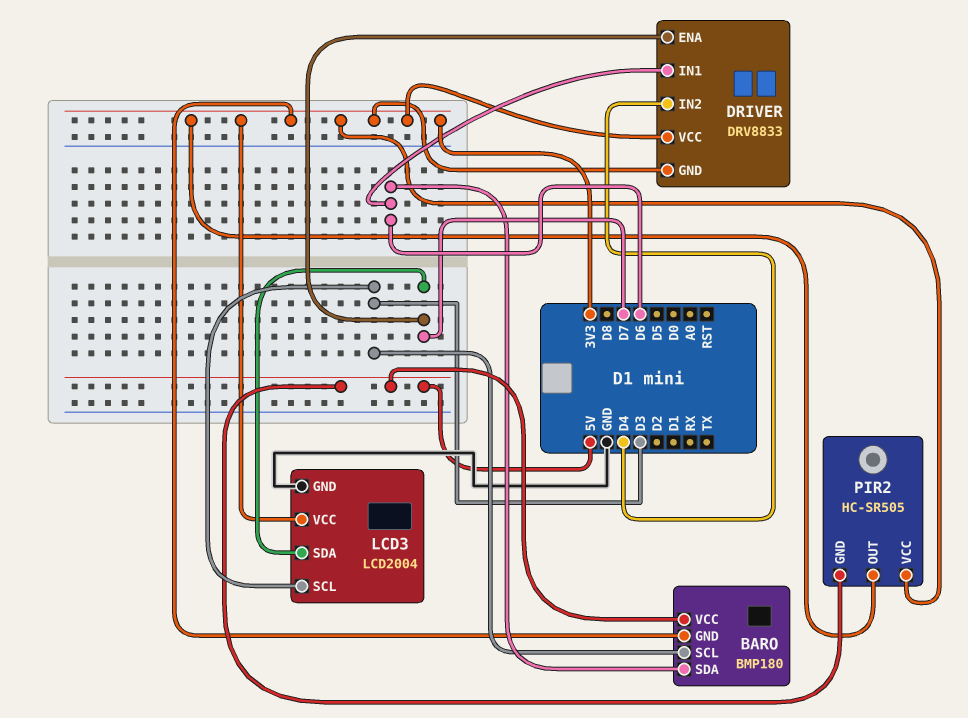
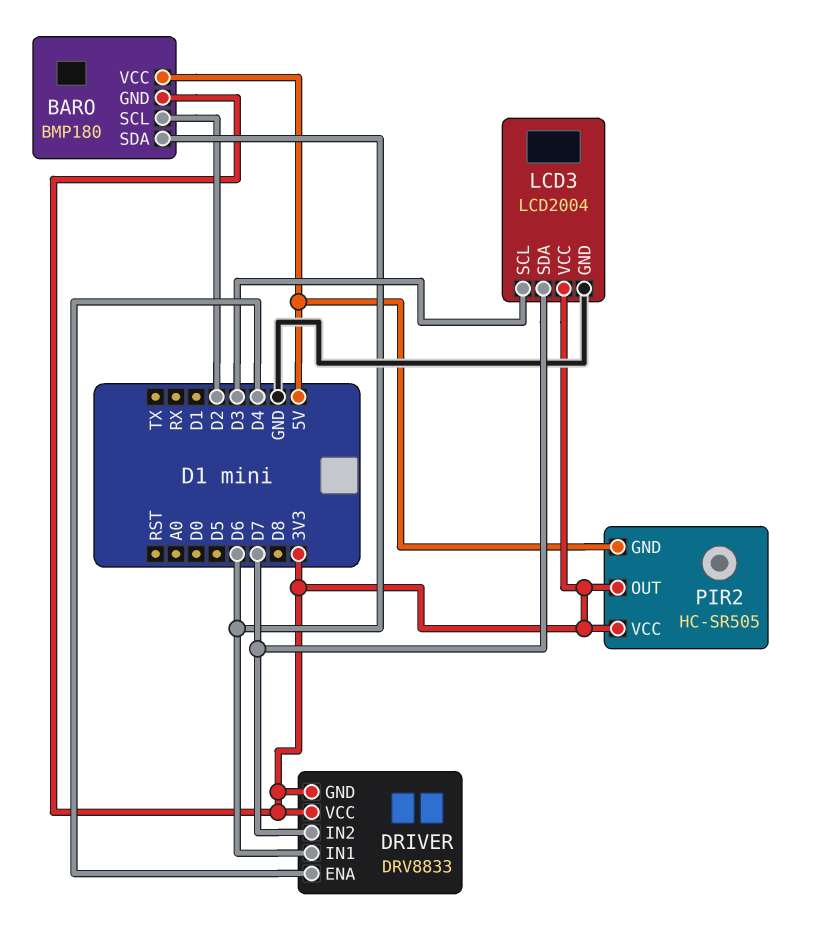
BARO pin SCL: D3 -> D2
DRIVER pin ENA: D7 -> D4
DRIVER pin IN2: D4 -> D7

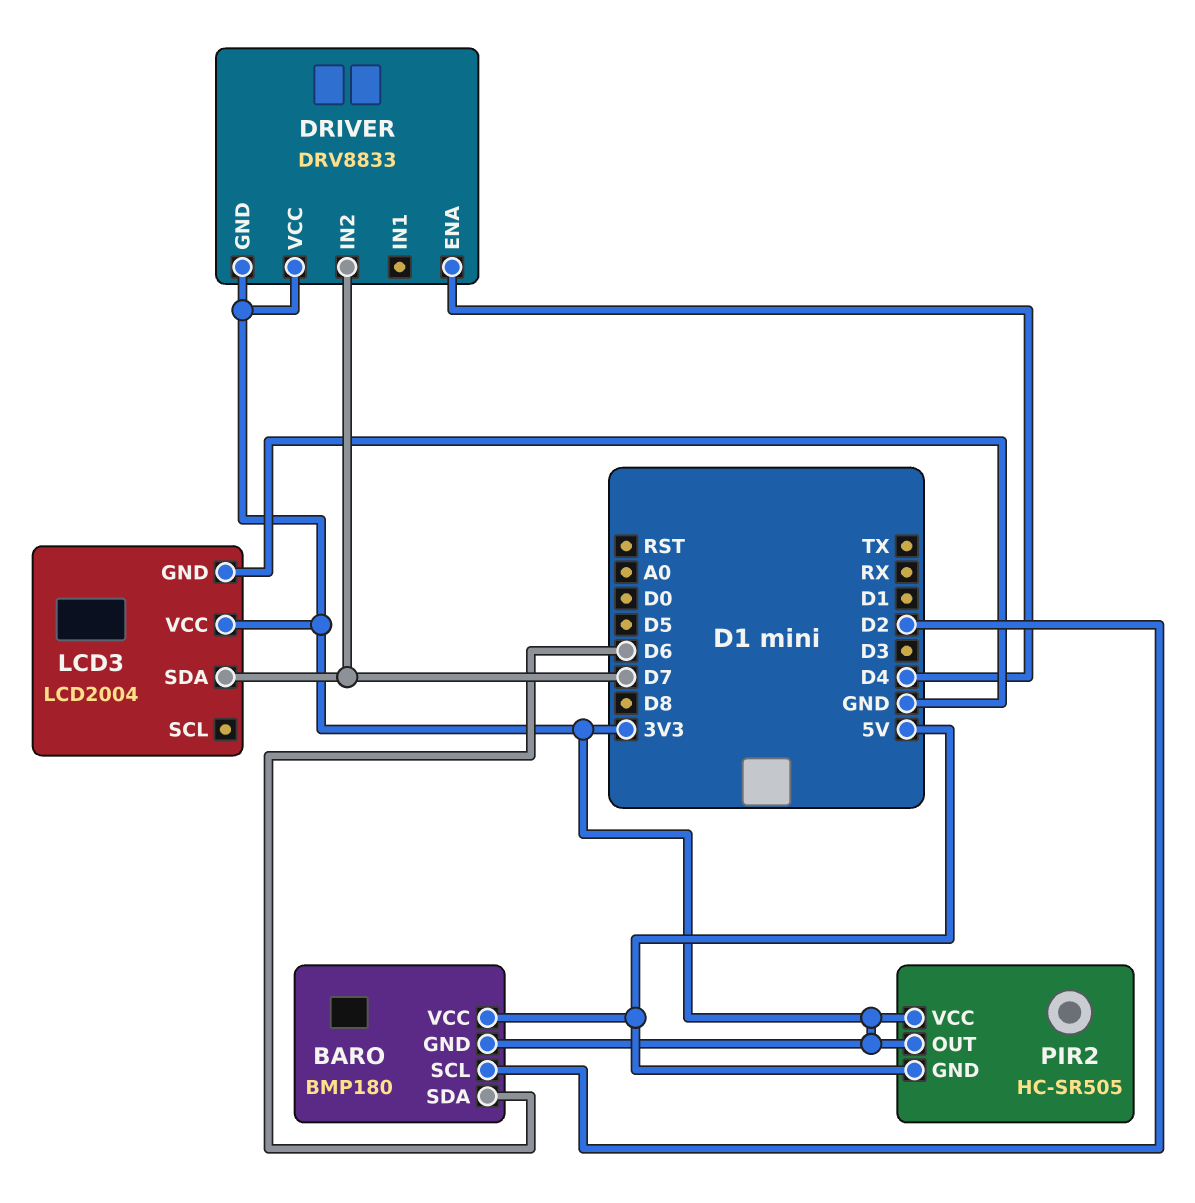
DRIVER pin IN1: D6 -> none
LCD3 pin SCL: D3 -> none

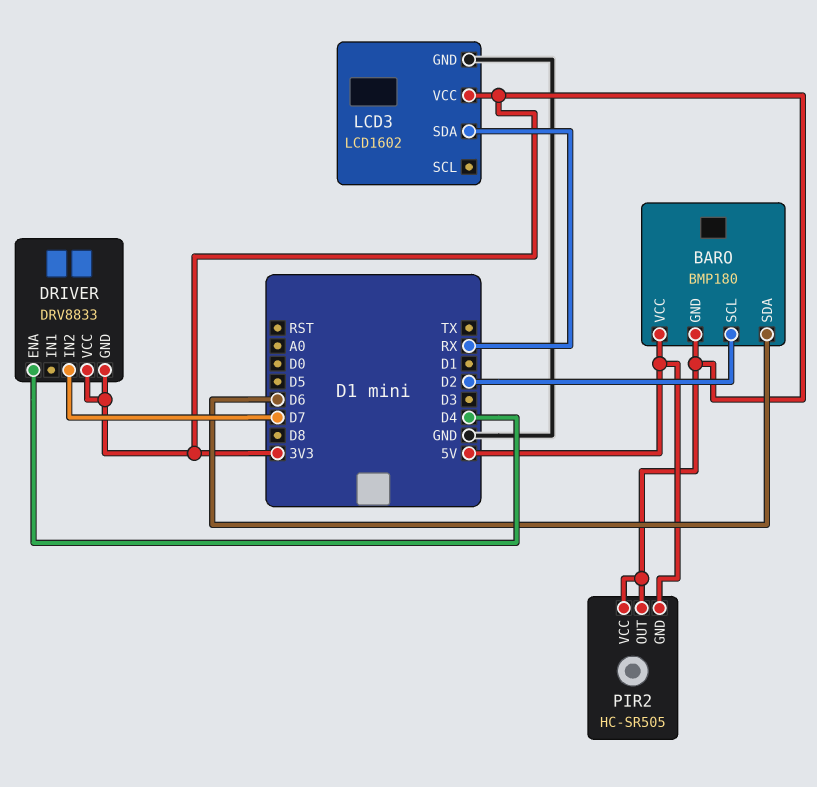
LCD3: LCD2004 -> LCD1602
LCD3 pin SDA: D7 -> RX

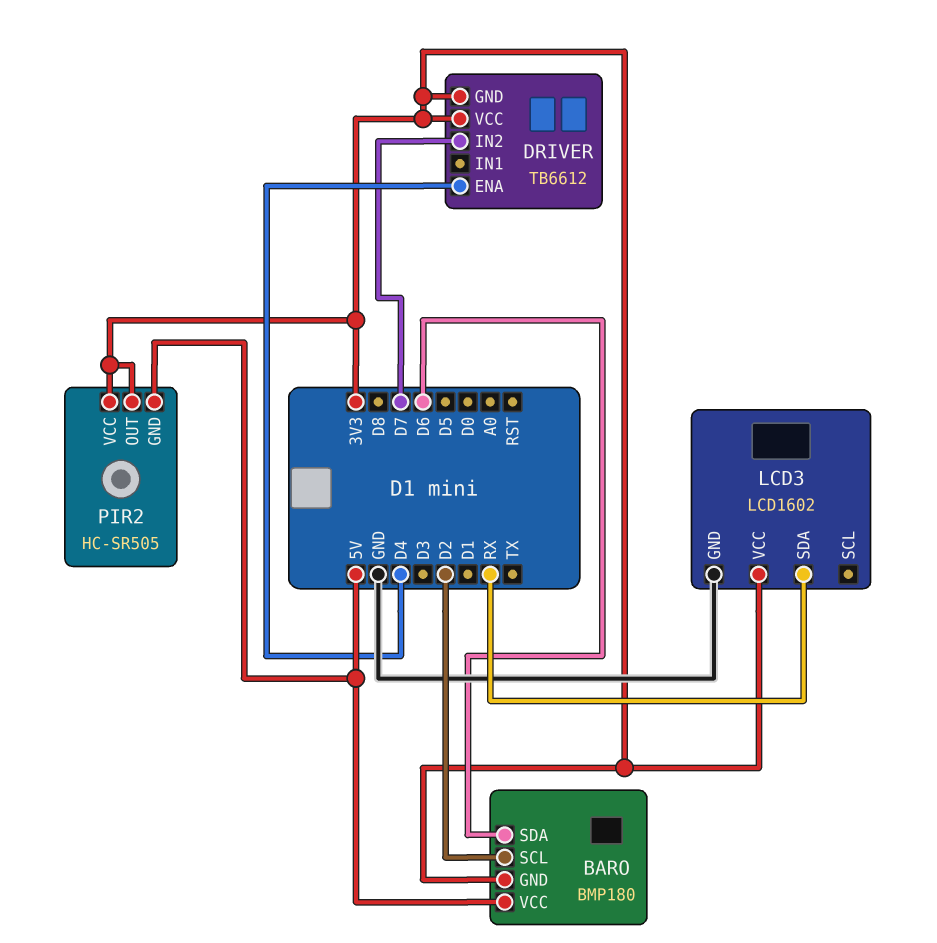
DRIVER: DRV8833 -> TB6612

